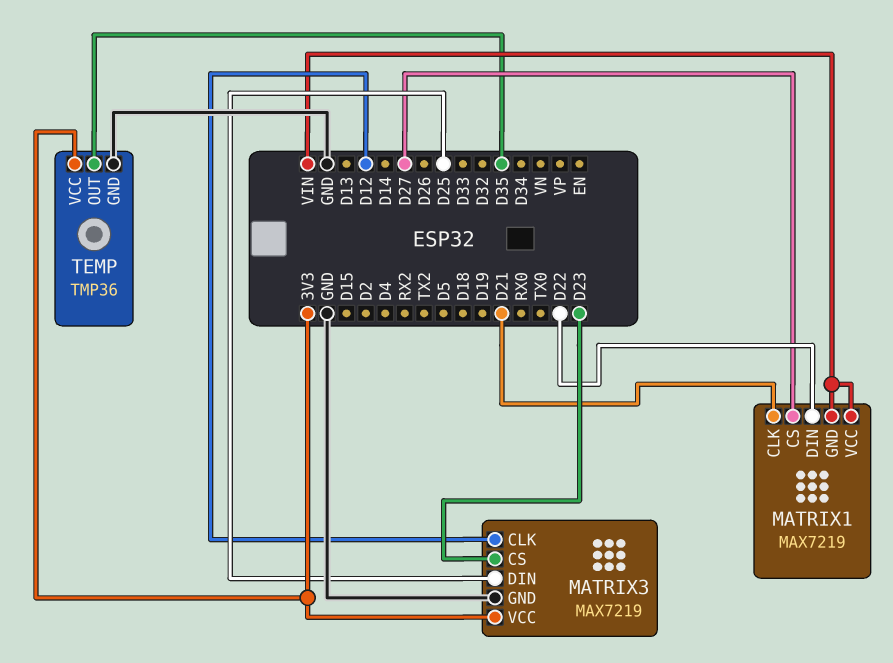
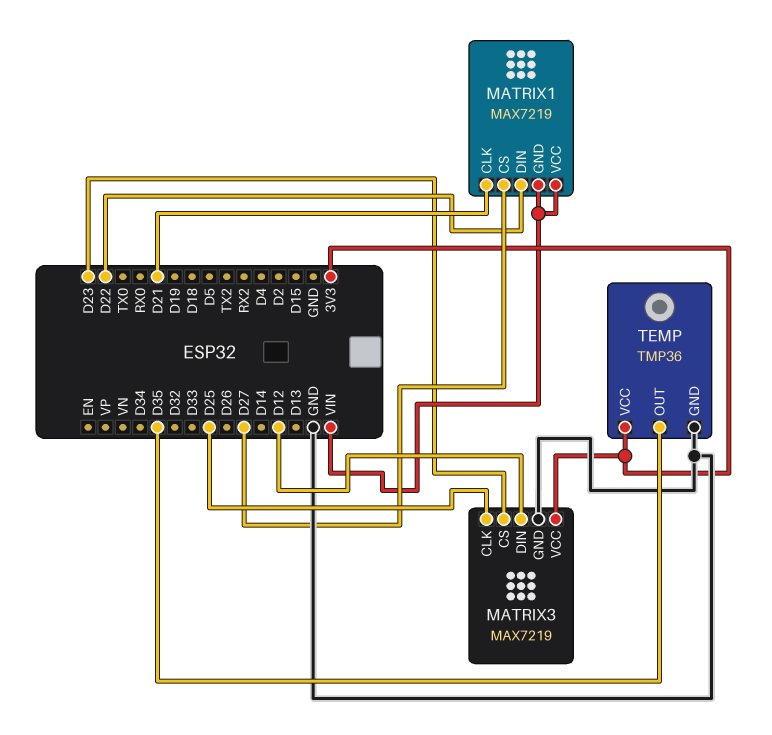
MATRIX3 pin CLK: D12 -> D25
MATRIX3 pin DIN: D25 -> D12

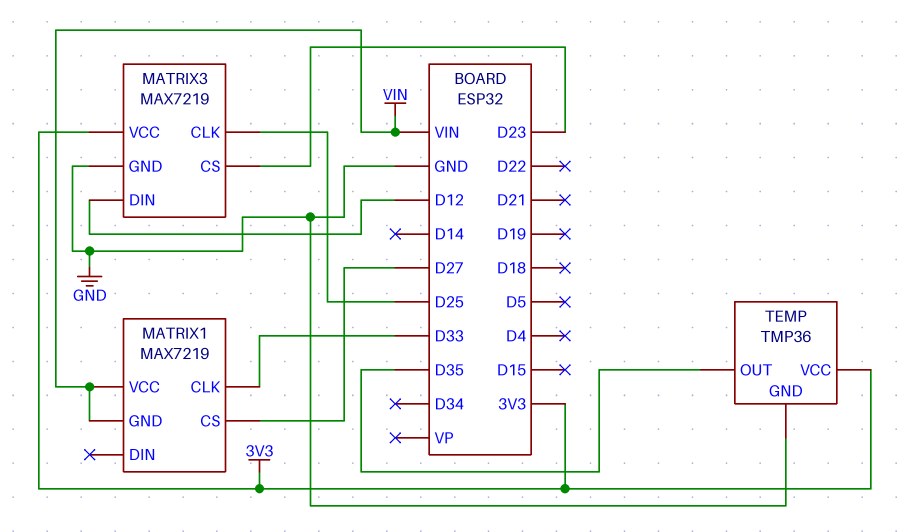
MATRIX1 pin CLK: D21 -> D33
MATRIX1 pin DIN: D22 -> none

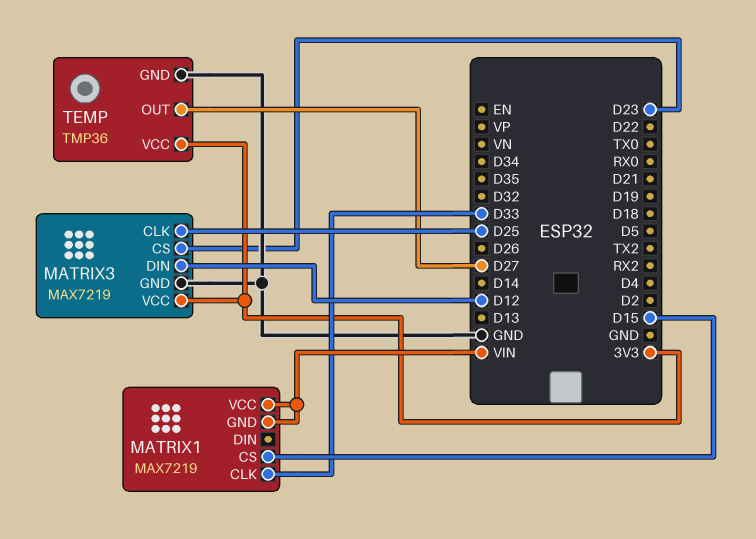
MATRIX1 pin CS: D27 -> D15
TEMP pin OUT: D35 -> D27

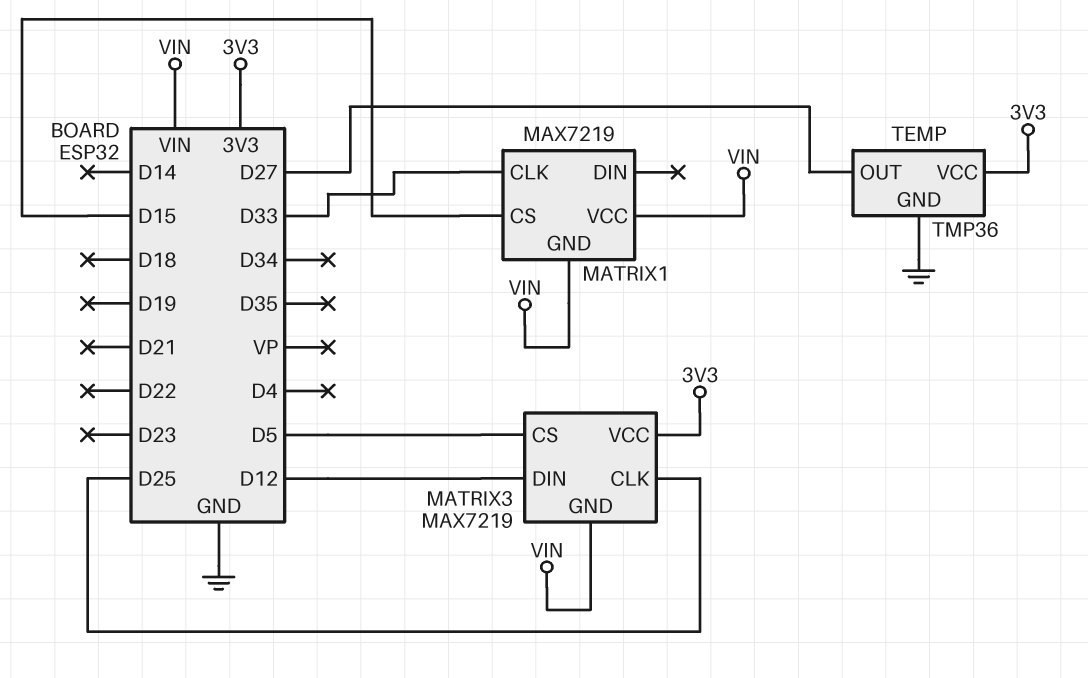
MATRIX3 pin CS: D23 -> D5
MATRIX3 pin GND: GND -> VIN

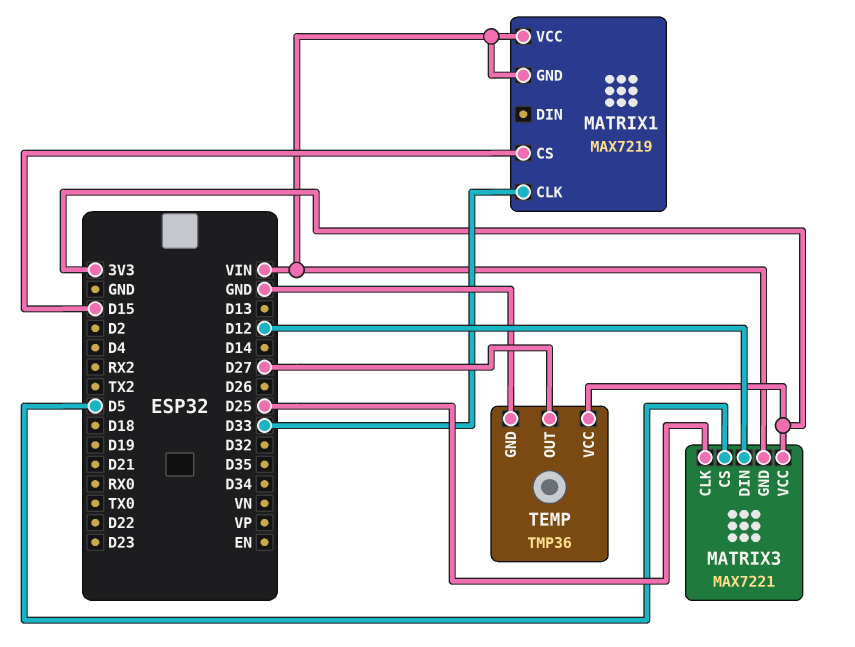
MATRIX3: MAX7219 -> MAX7221

